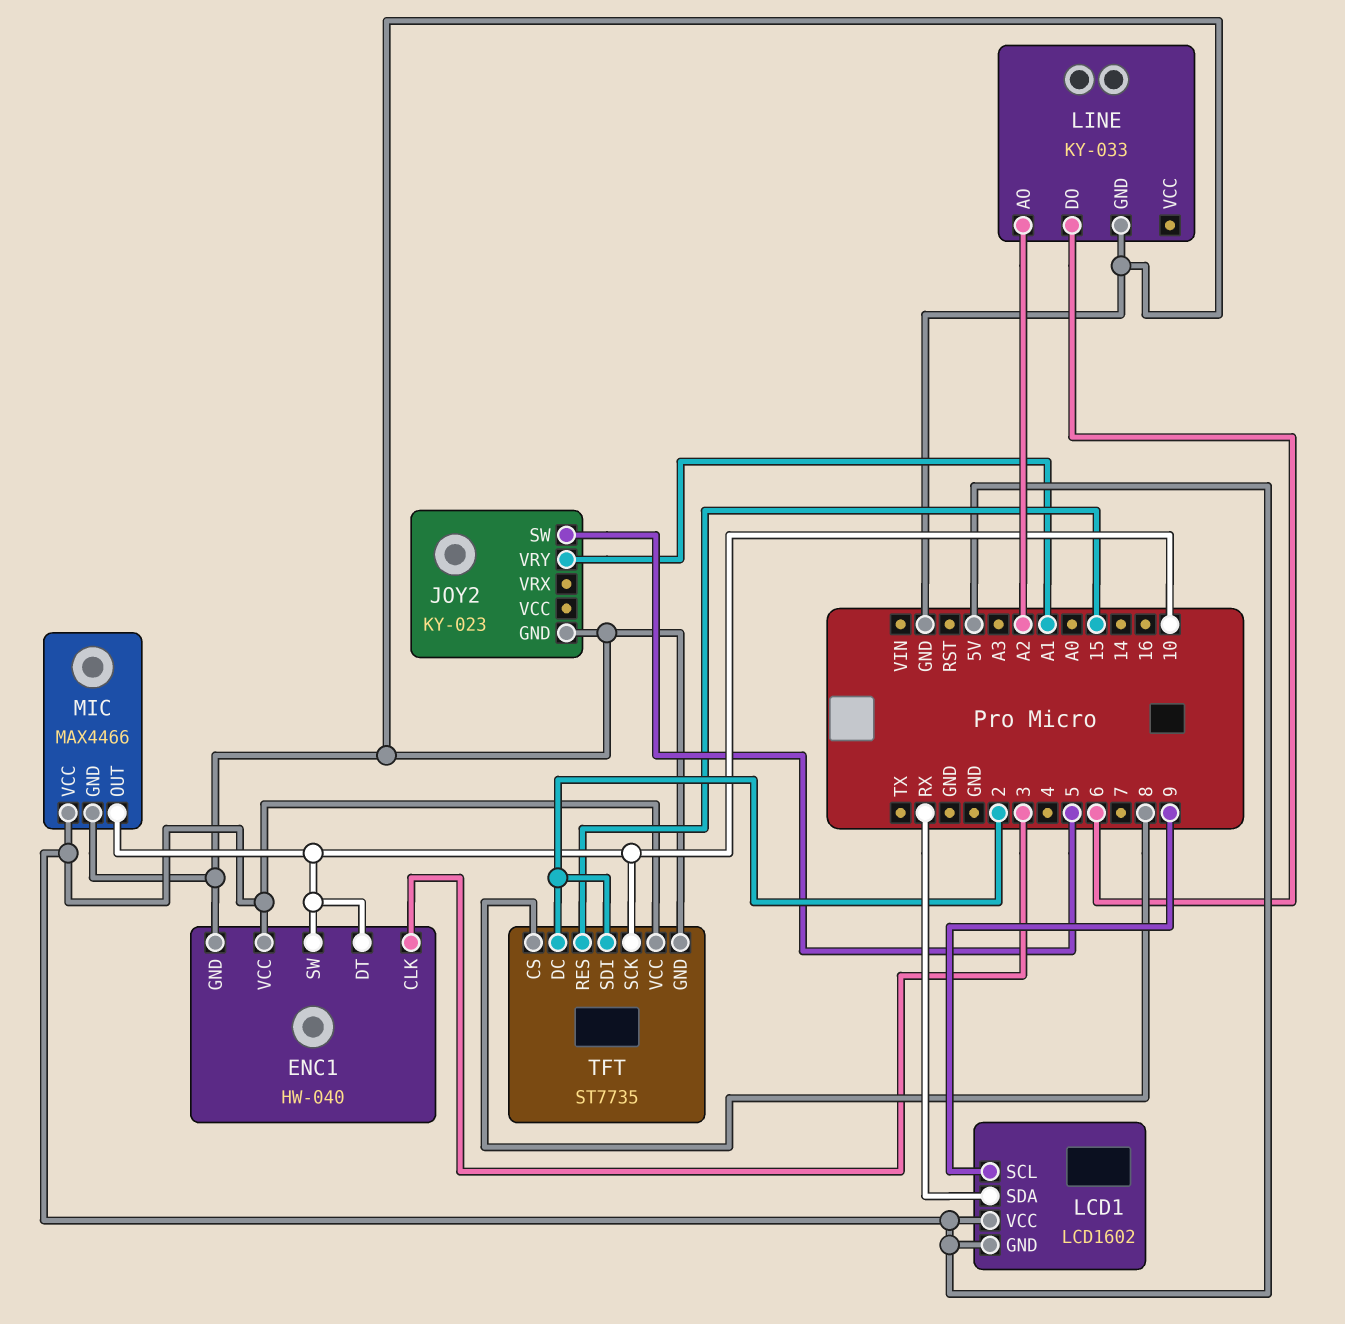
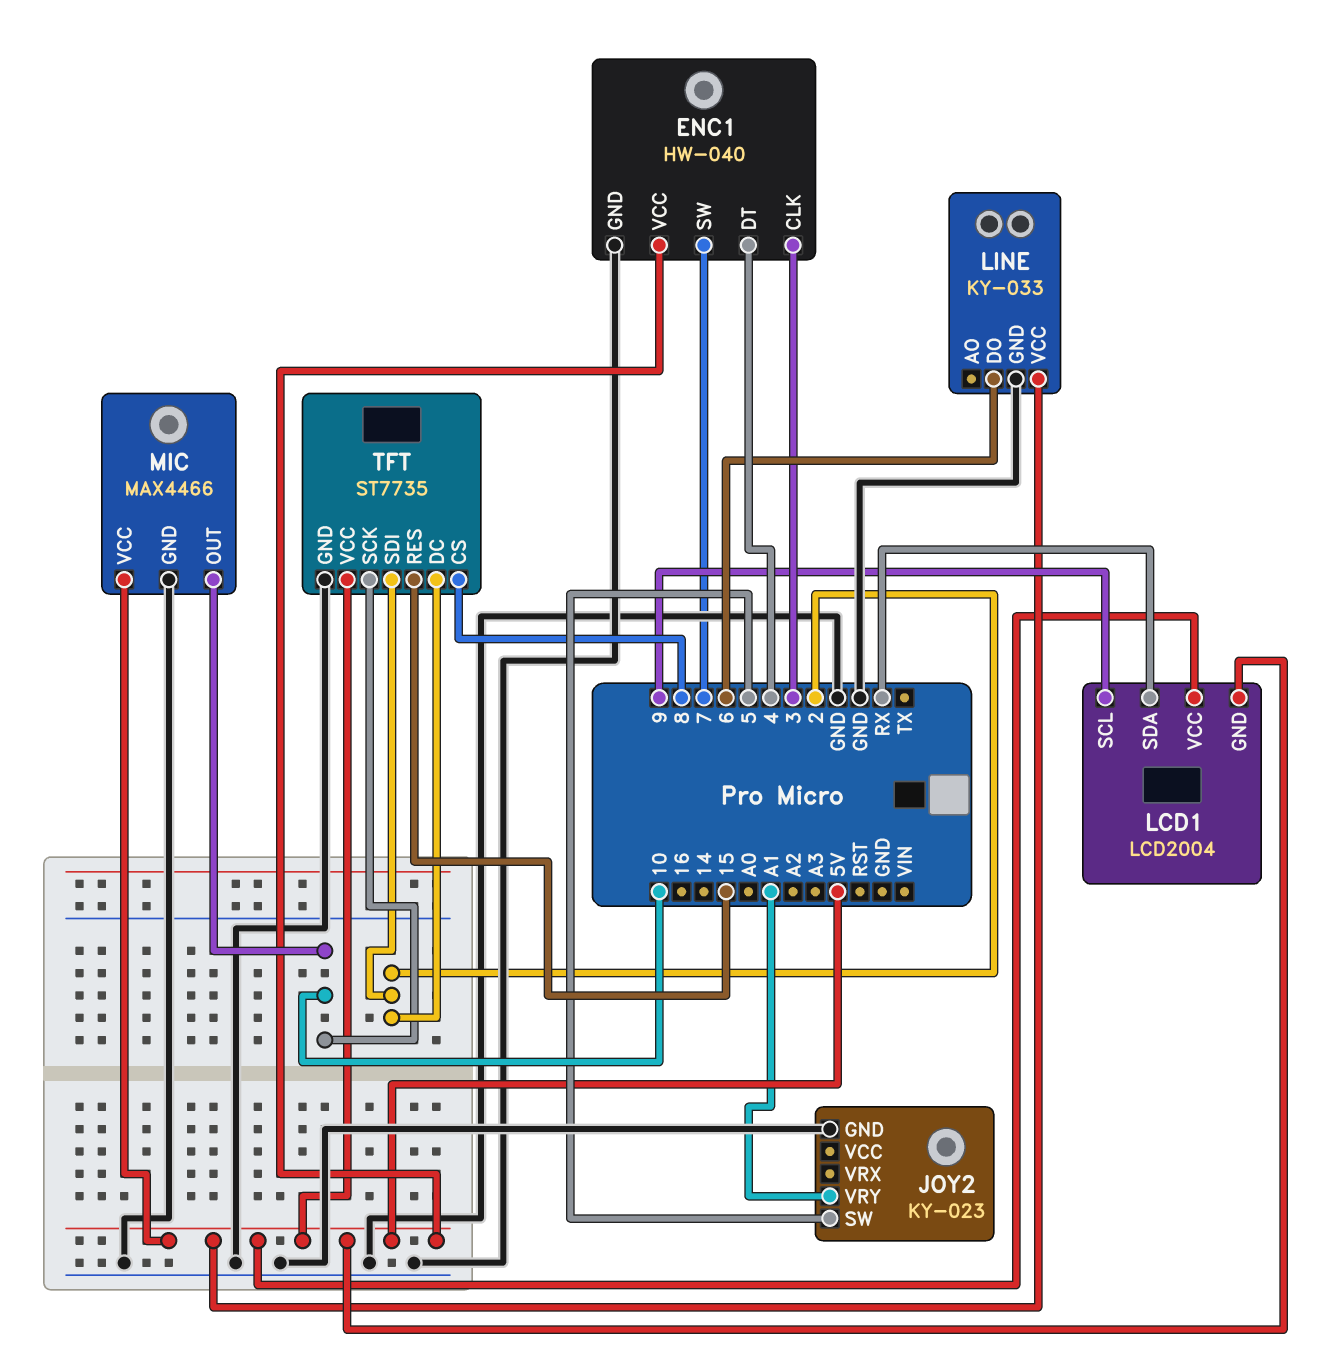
ENC1 pin DT: 10 -> 4
ENC1 pin SW: 10 -> 7
LCD1: LCD1602 -> LCD2004
LINE pin AO: A2 -> none
LINE pin VCC: none -> 5V

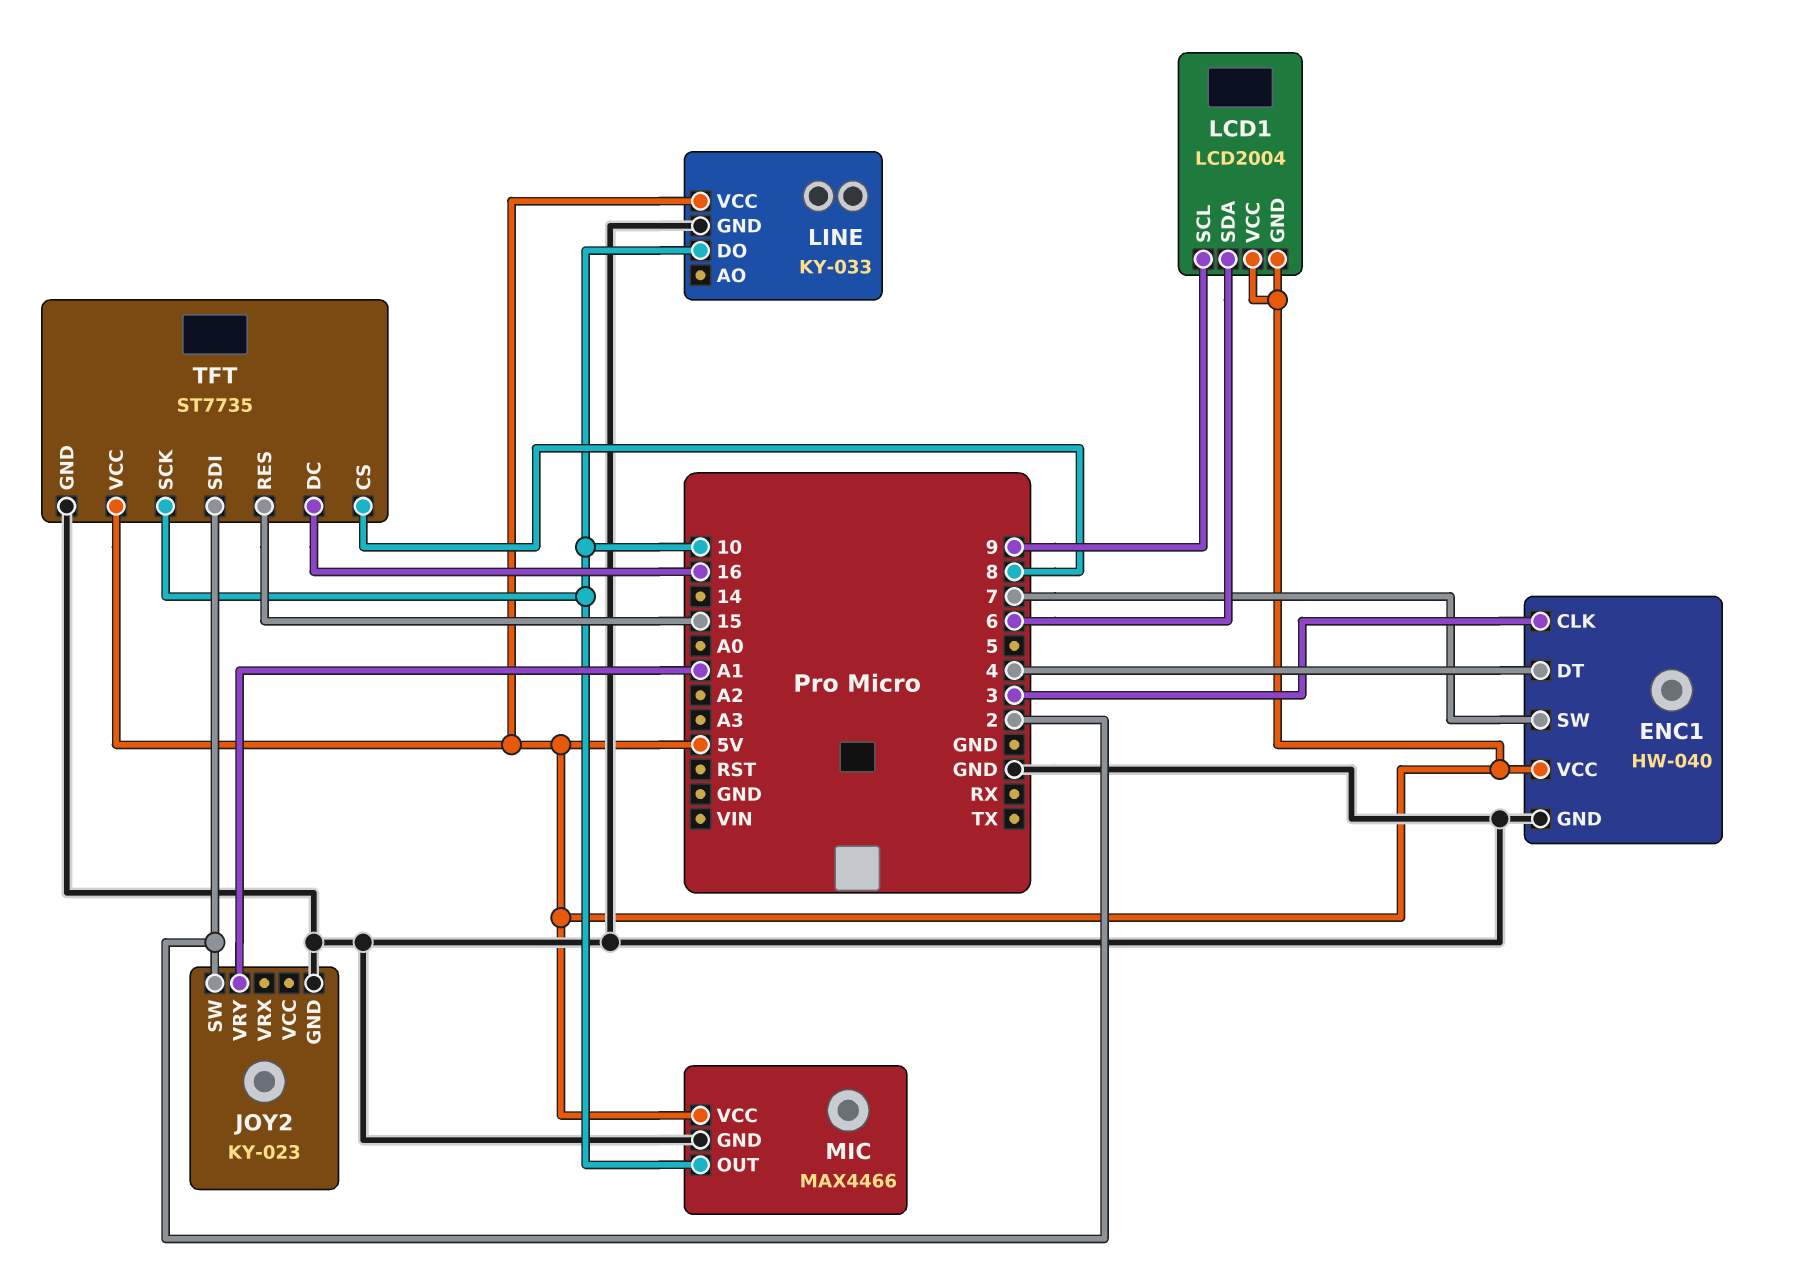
JOY2 pin SW: 5 -> 2
LCD1 pin SDA: RX -> 6
LINE pin DO: 6 -> 10
TFT pin DC: 2 -> 16

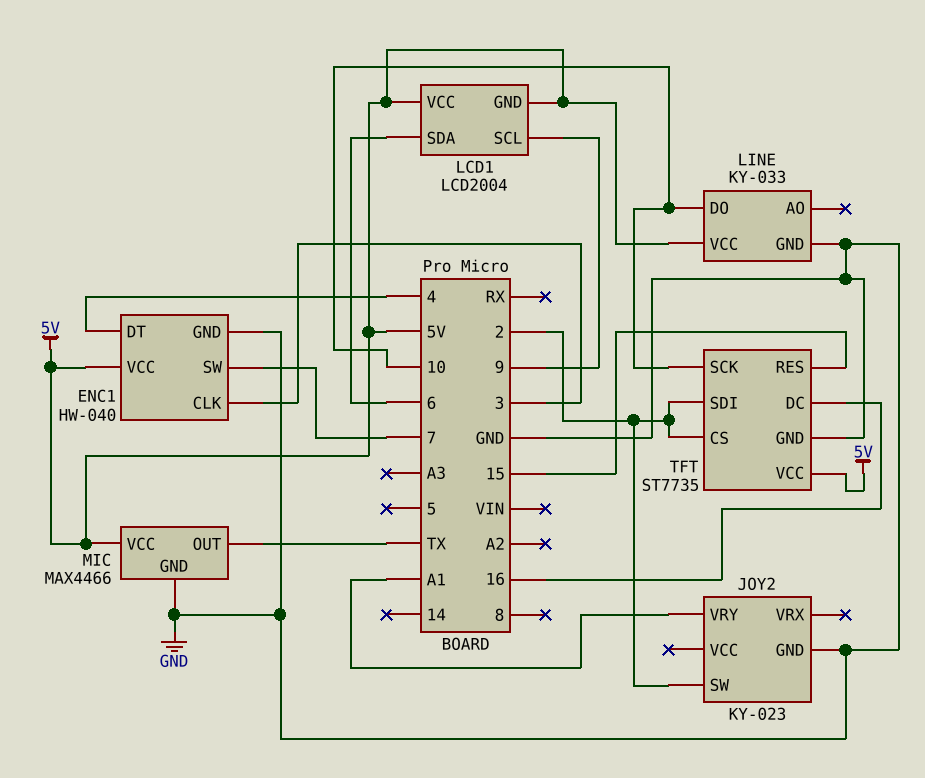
MIC pin OUT: 10 -> TX
TFT pin CS: 8 -> 2

